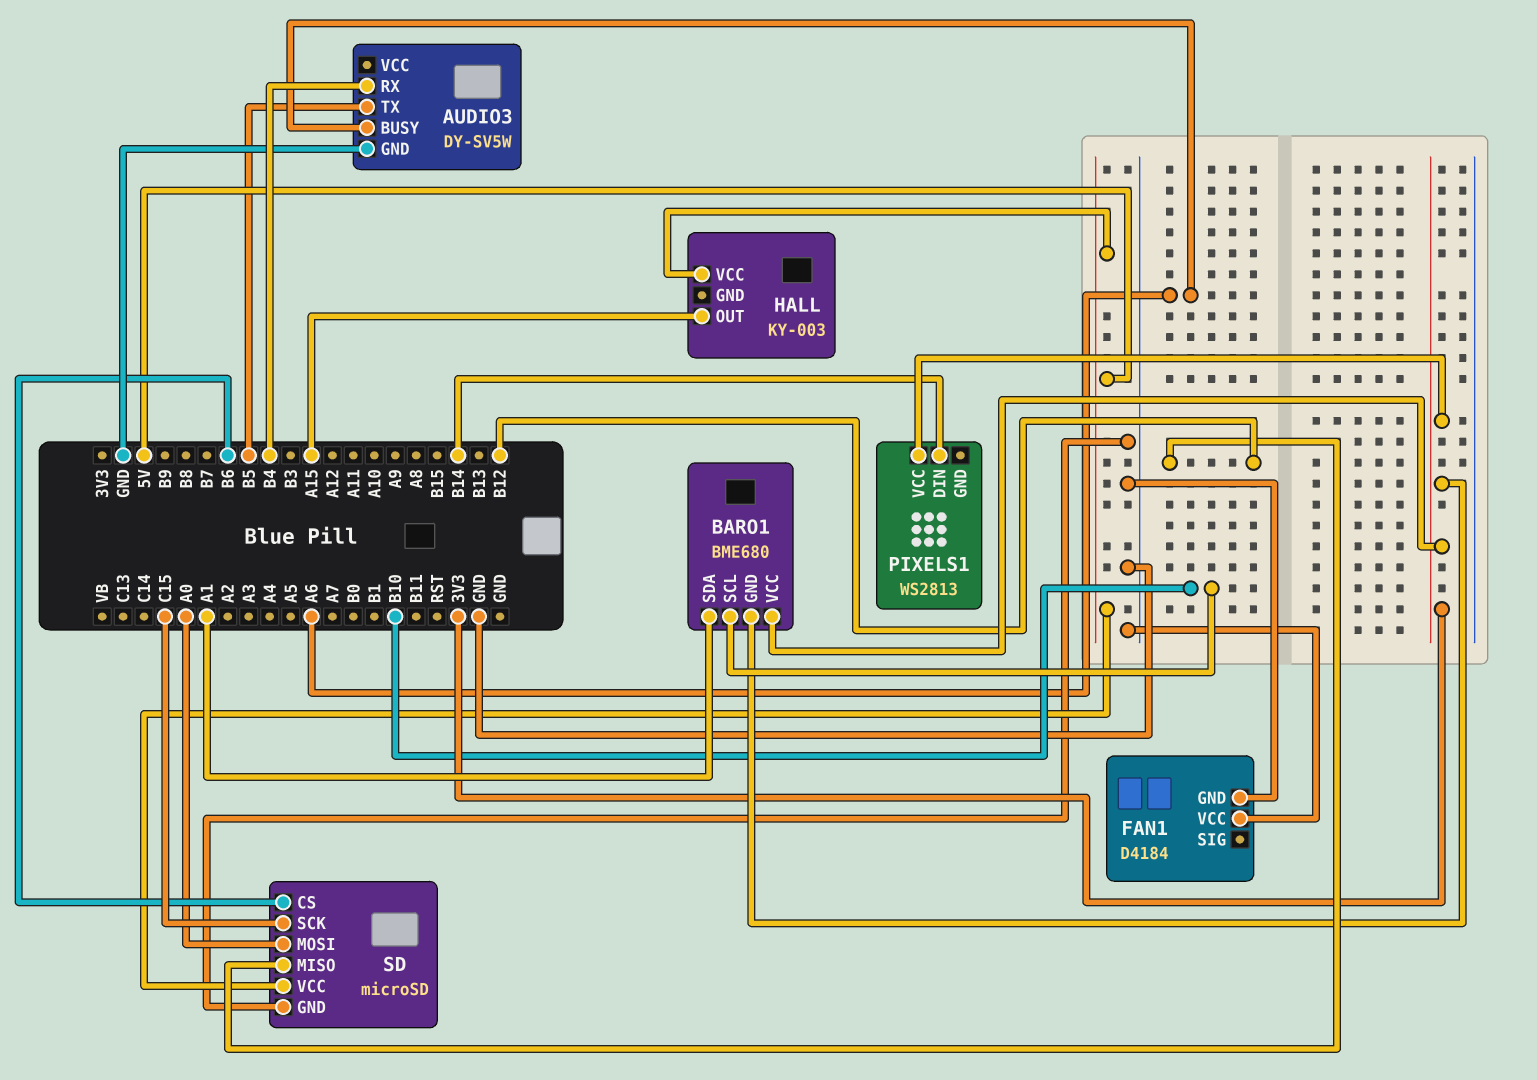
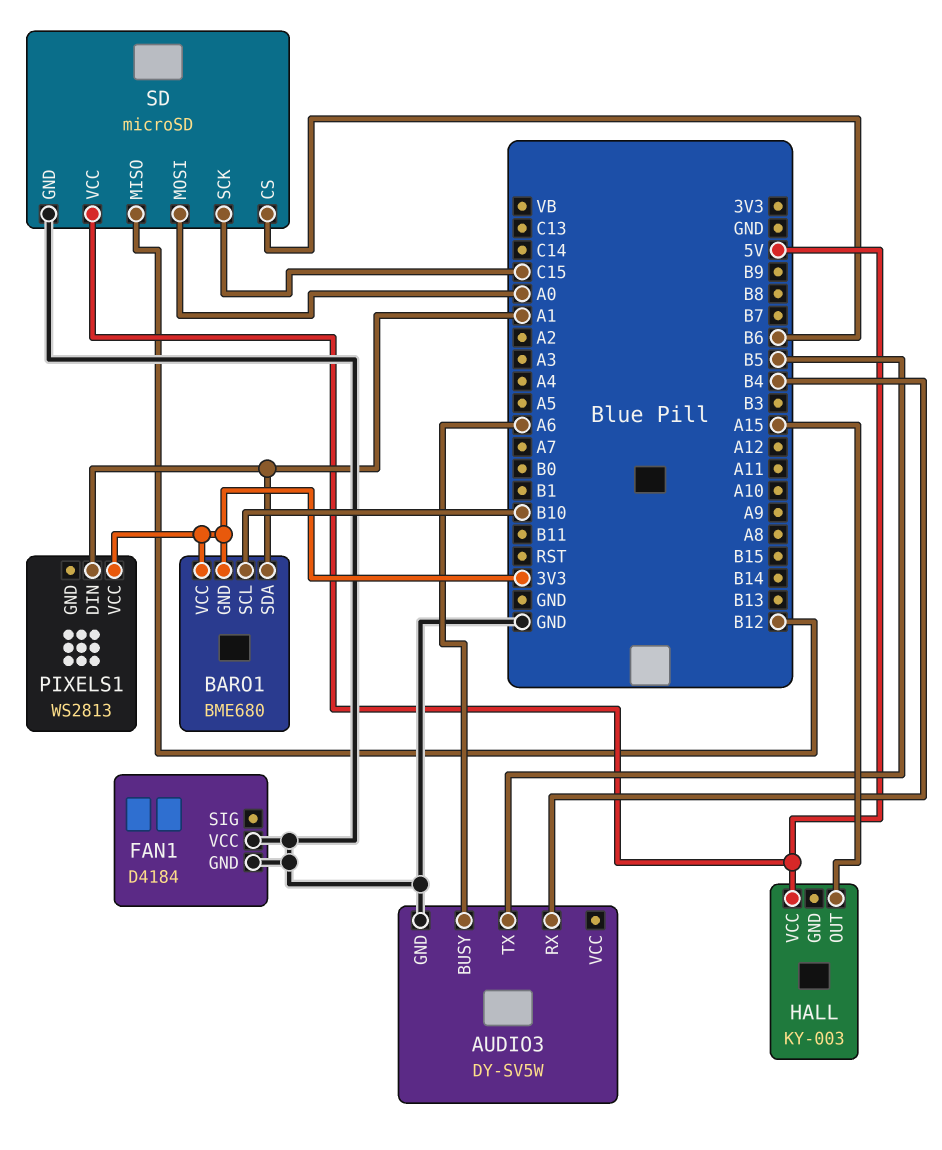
PIXELS1 pin DIN: B14 -> A1

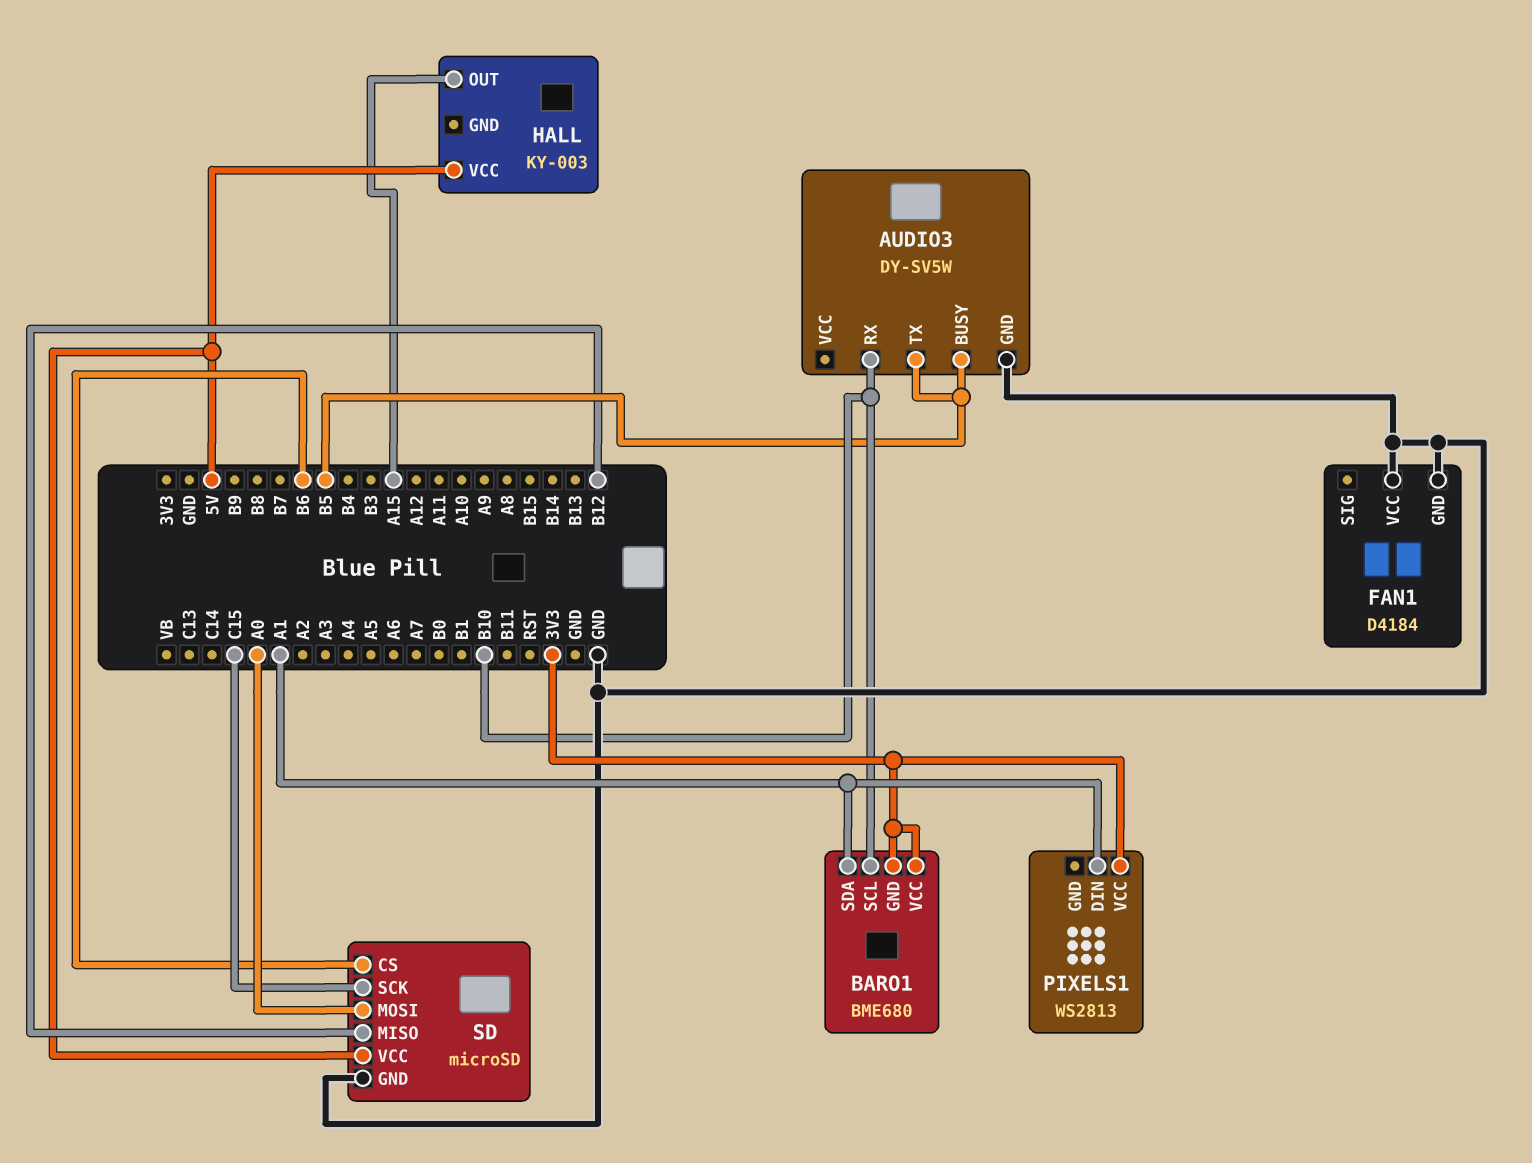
AUDIO3 pin BUSY: A6 -> B5
AUDIO3 pin RX: B4 -> B10

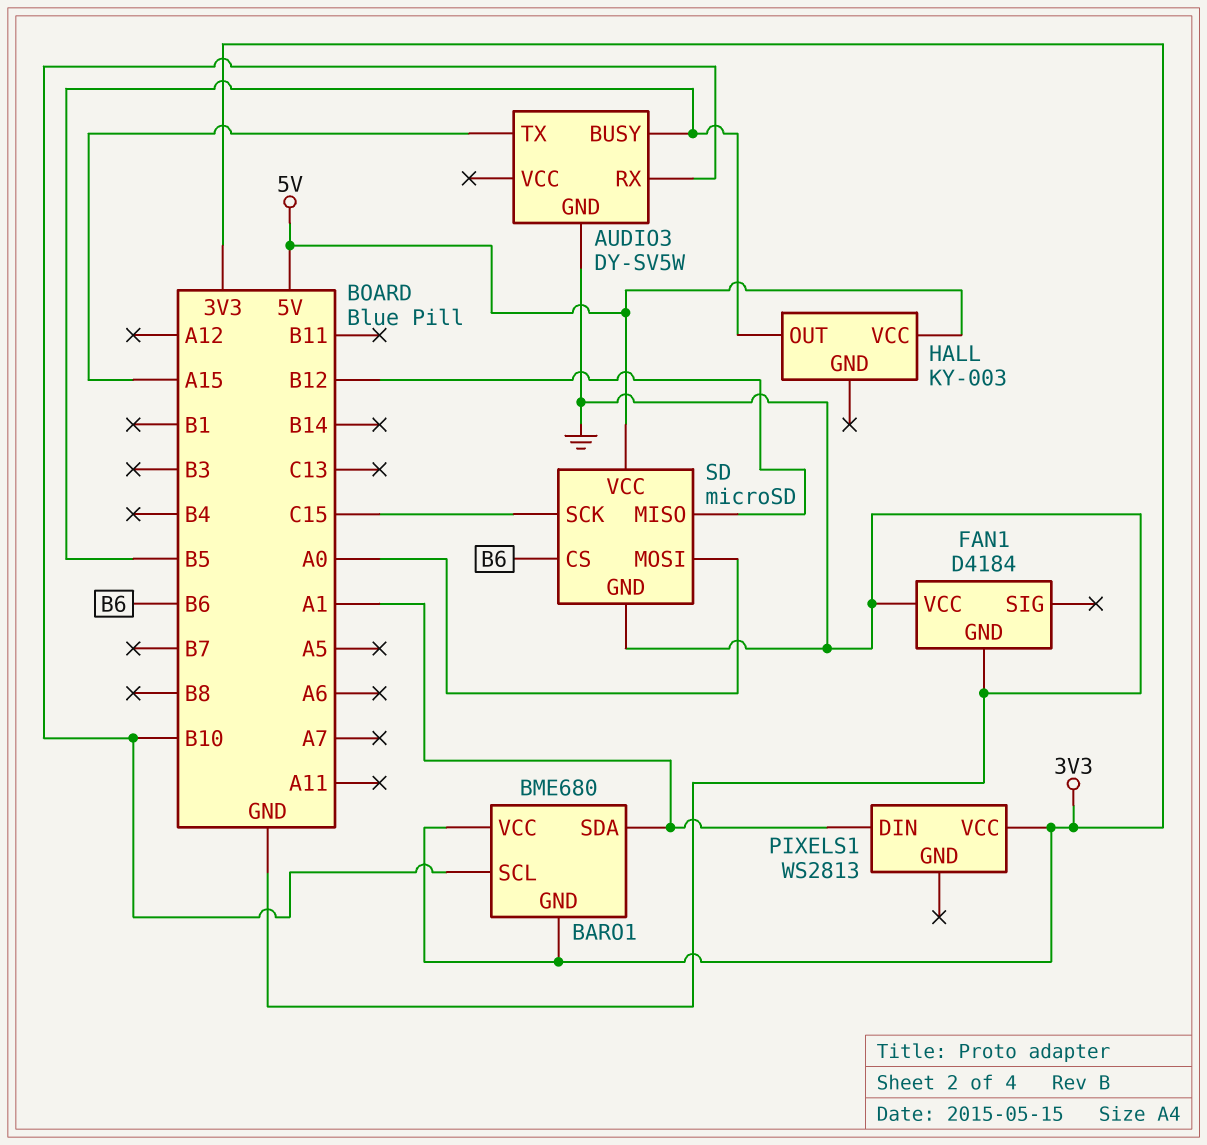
AUDIO3 pin TX: B5 -> A15
HALL pin OUT: A15 -> B5

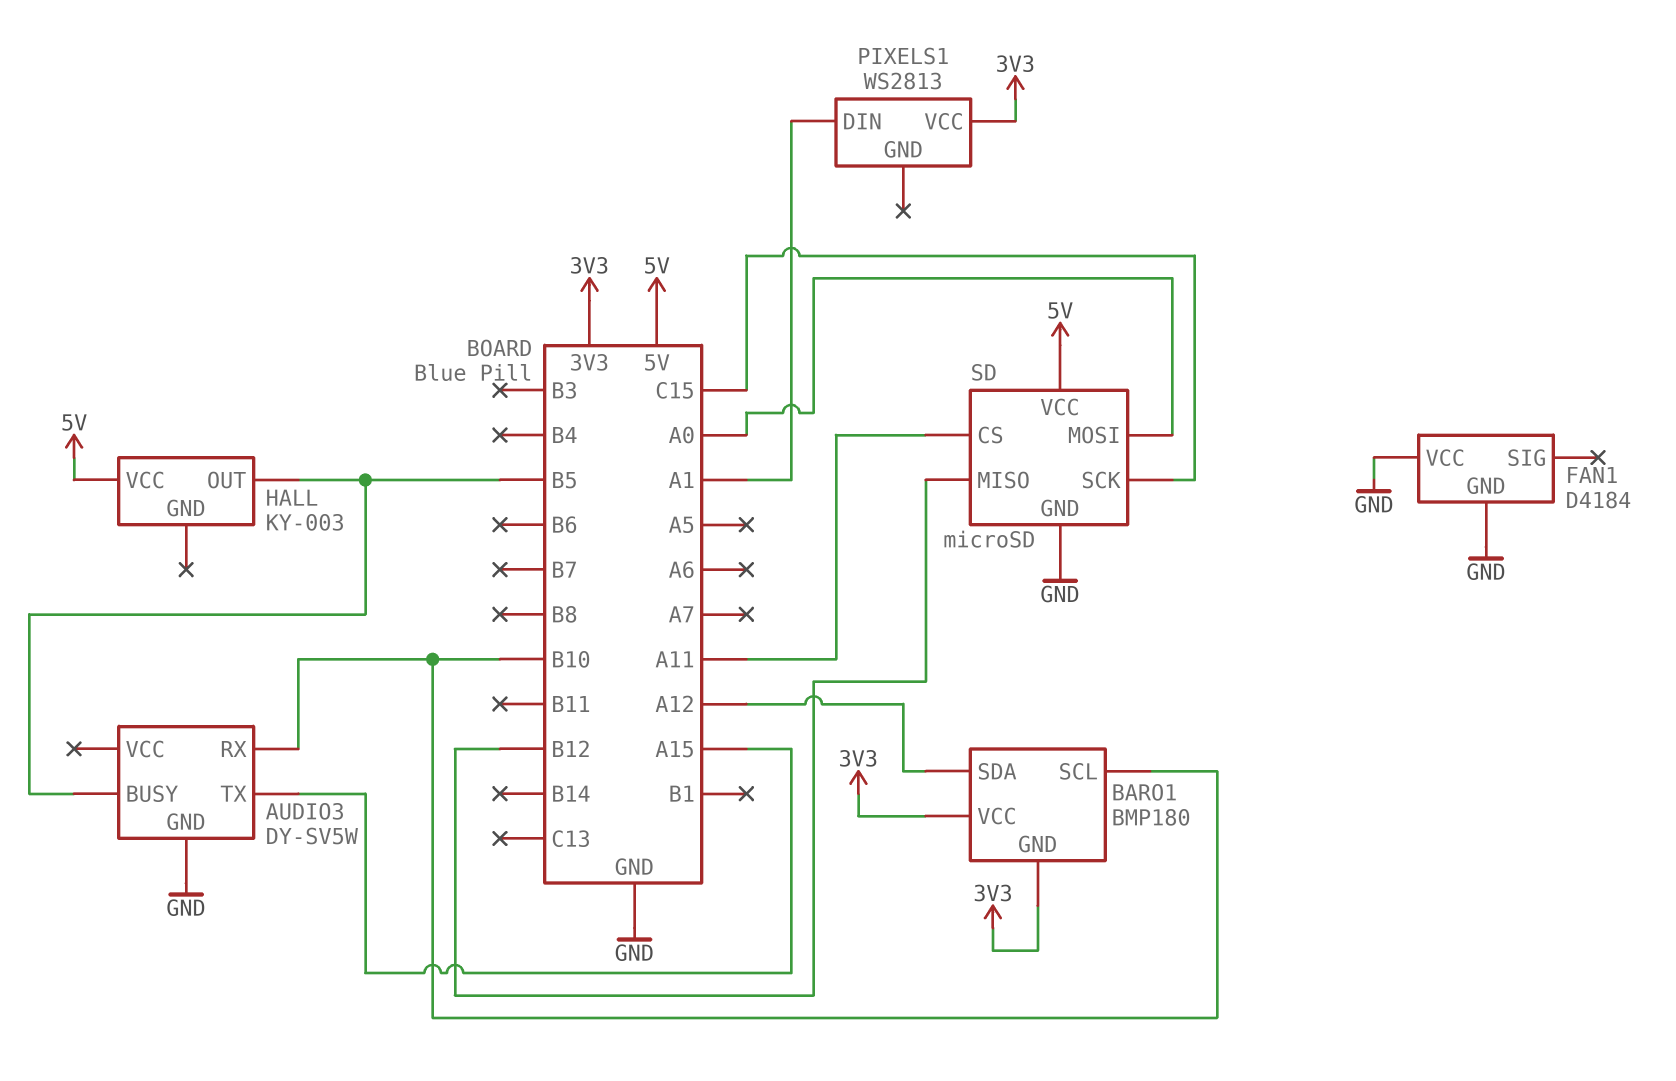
BARO1: BME680 -> BMP180
BARO1 pin SDA: A1 -> A12
SD pin CS: B6 -> A11

